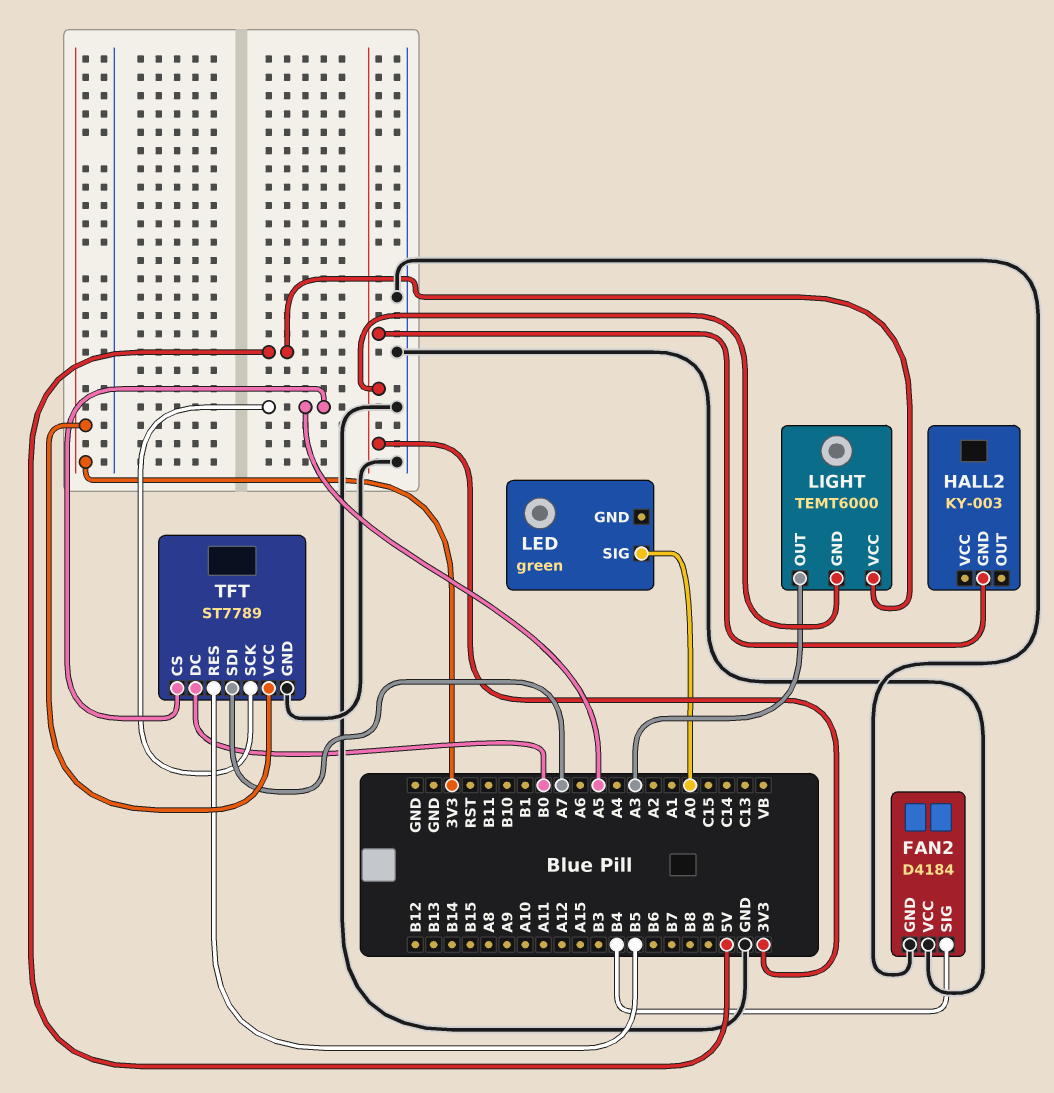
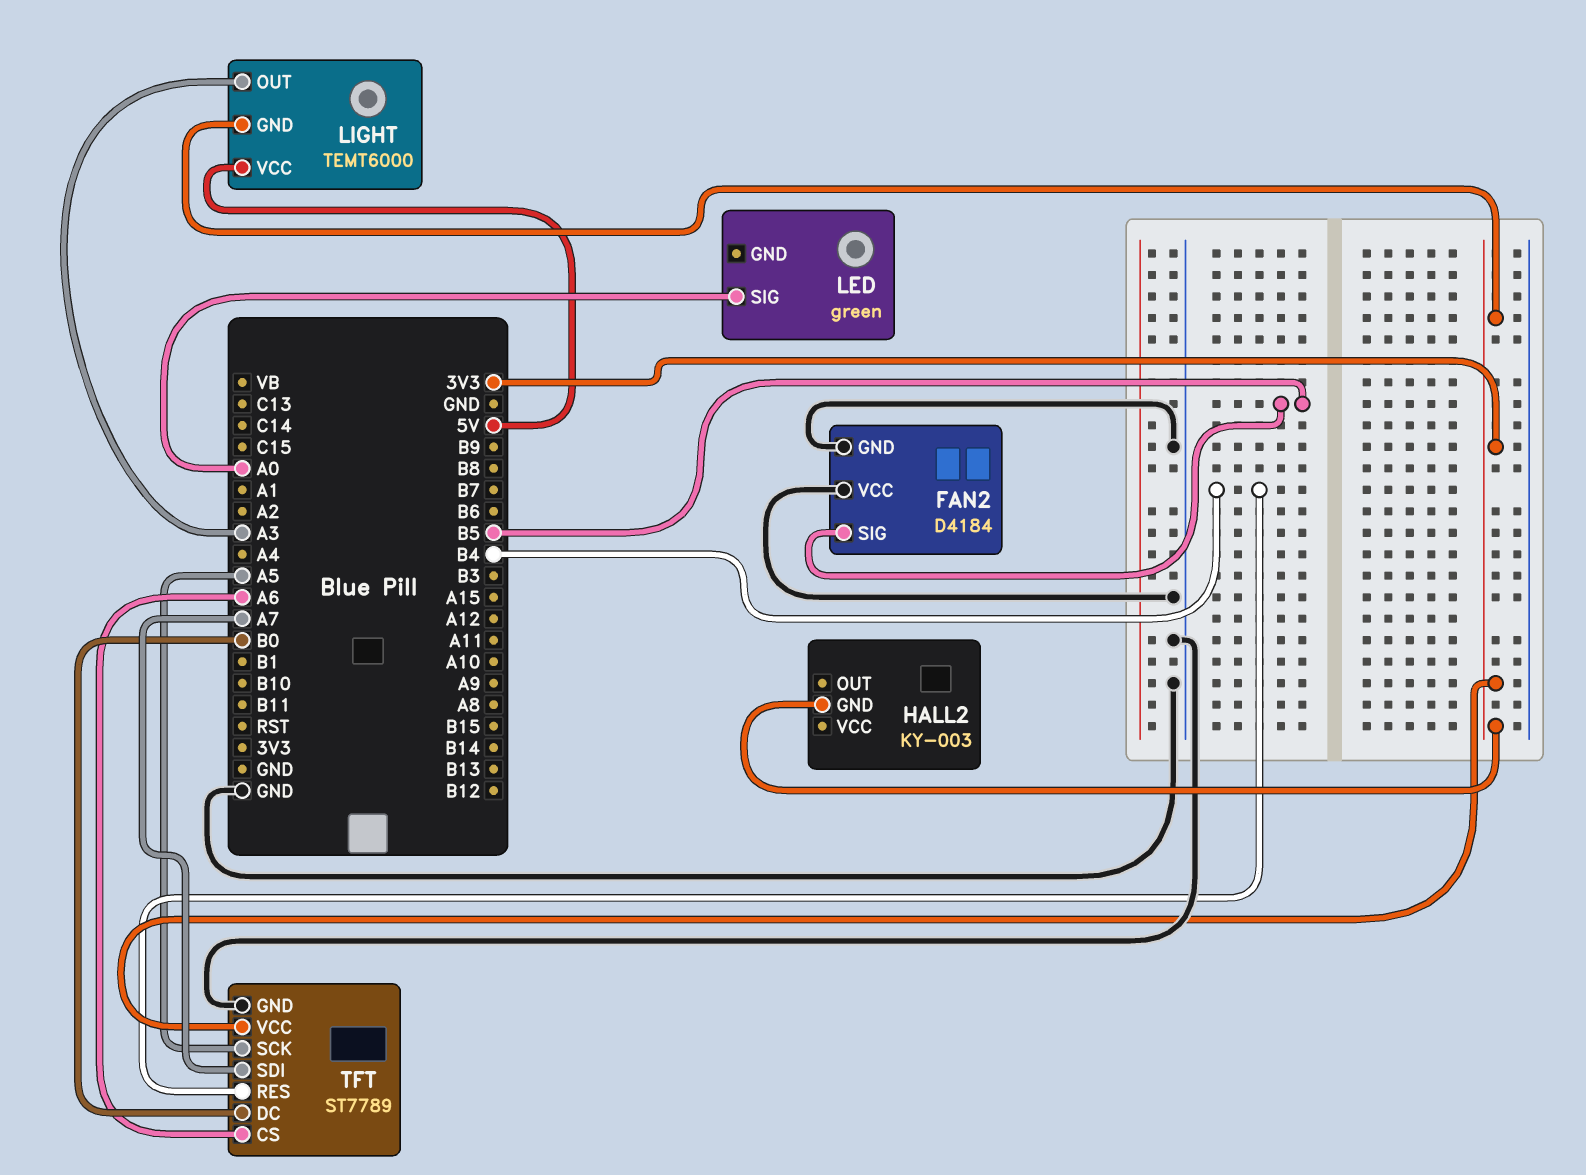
FAN2 pin SIG: B4 -> B5
TFT pin CS: A5 -> A6
TFT pin RES: B5 -> B4

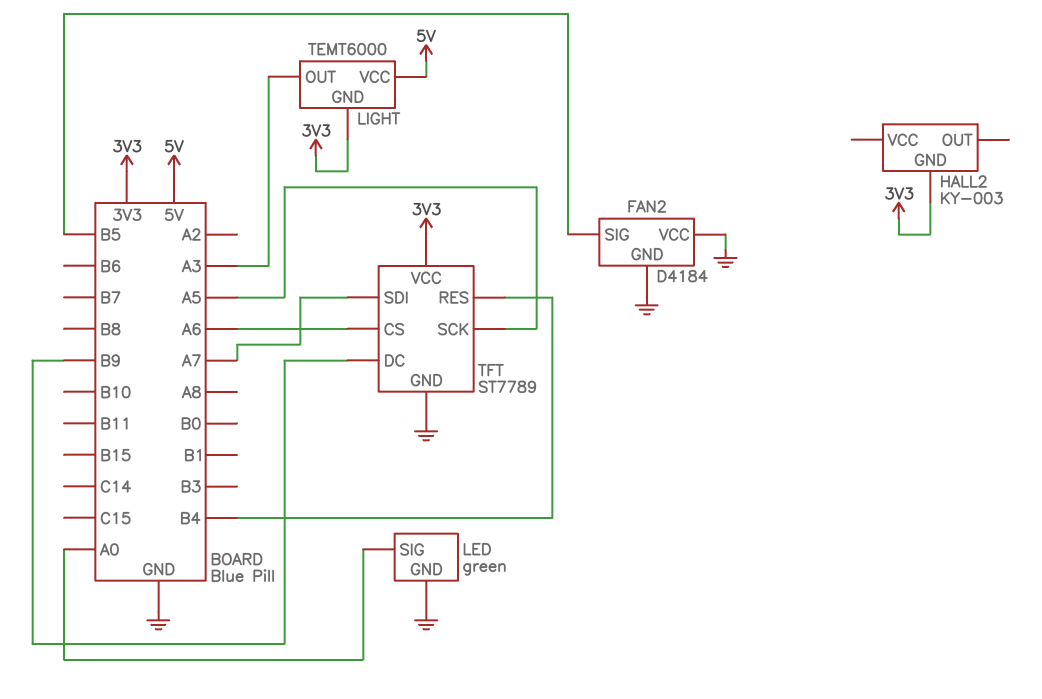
LED pin GND: none -> GND
TFT pin DC: B0 -> B9

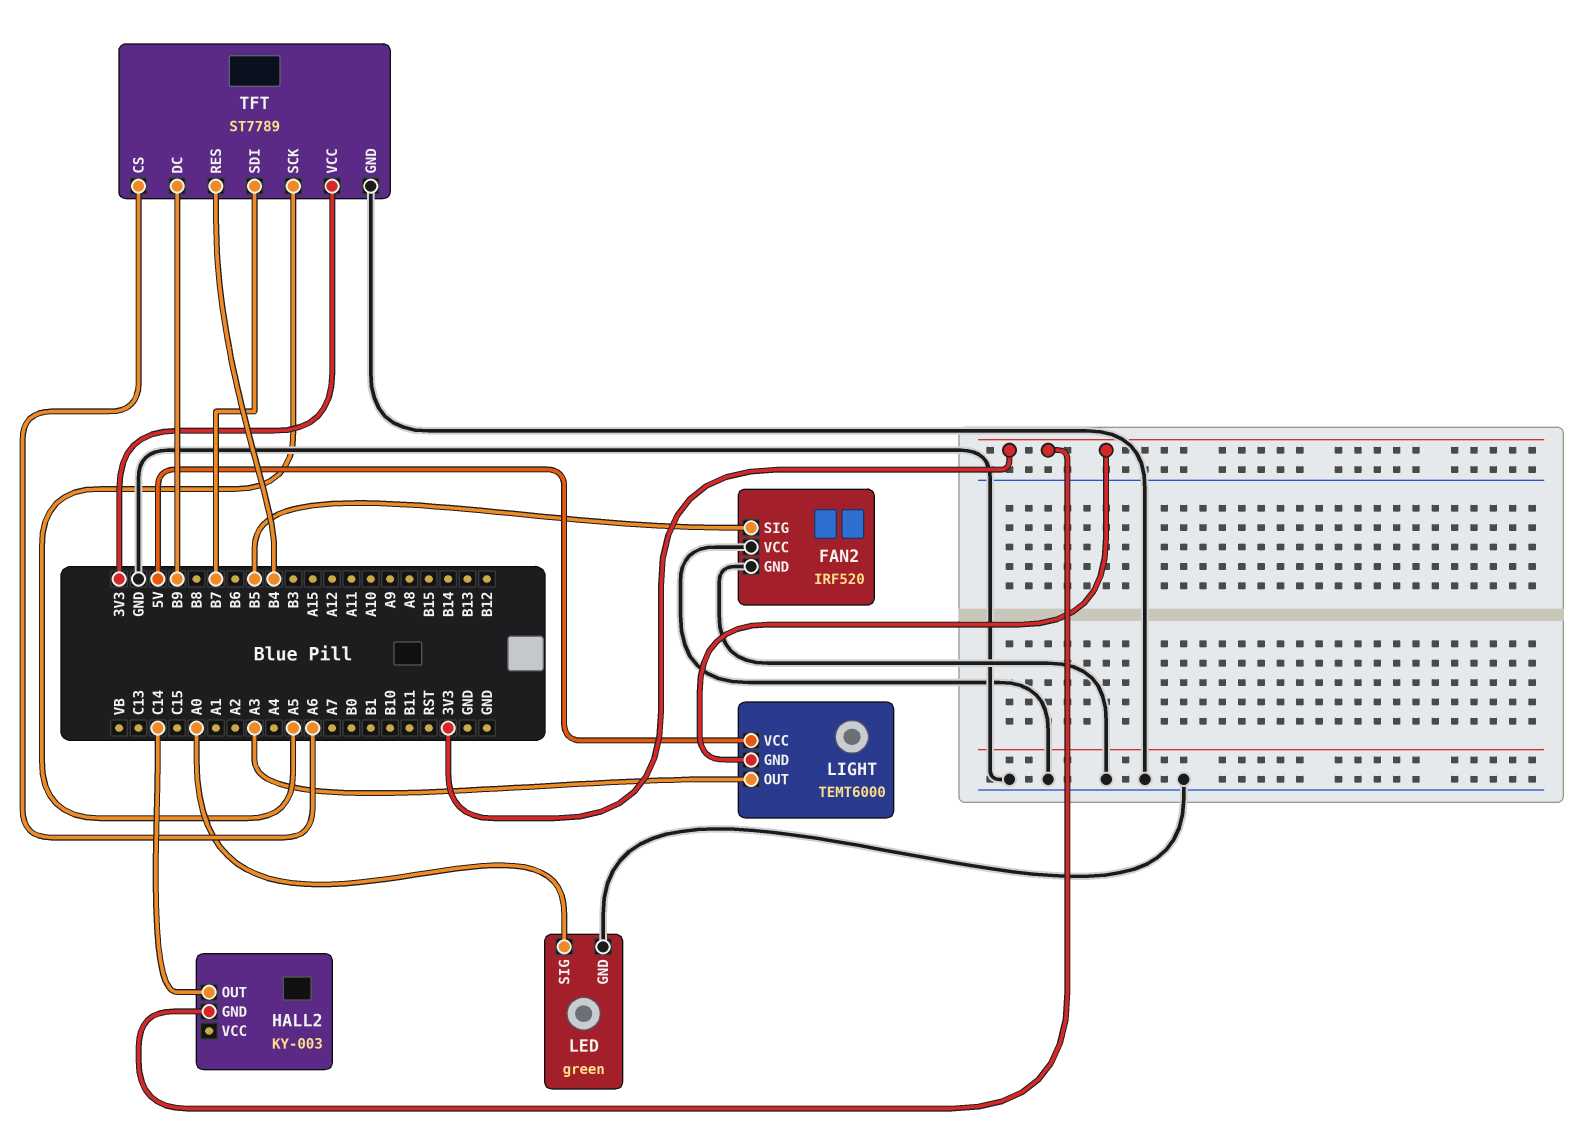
FAN2: D4184 -> IRF520
HALL2 pin OUT: none -> C14
TFT pin SDI: A7 -> B7

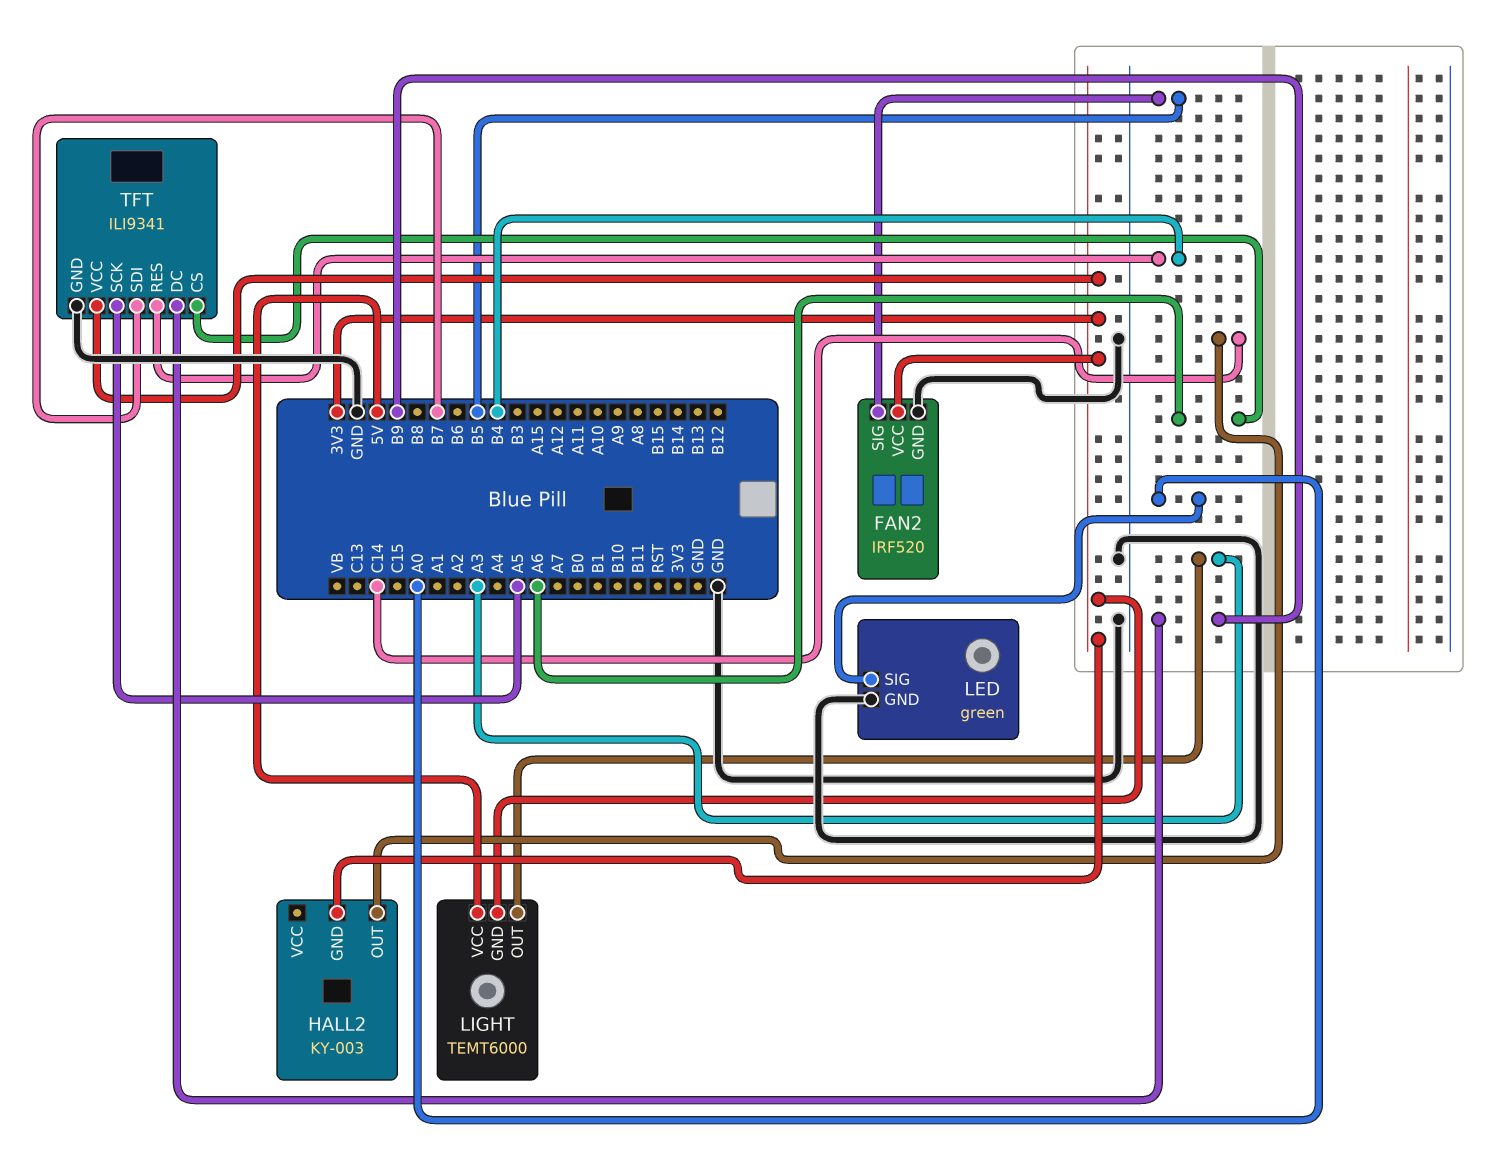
FAN2 pin VCC: GND -> 3V3
TFT: ST7789 -> ILI9341

